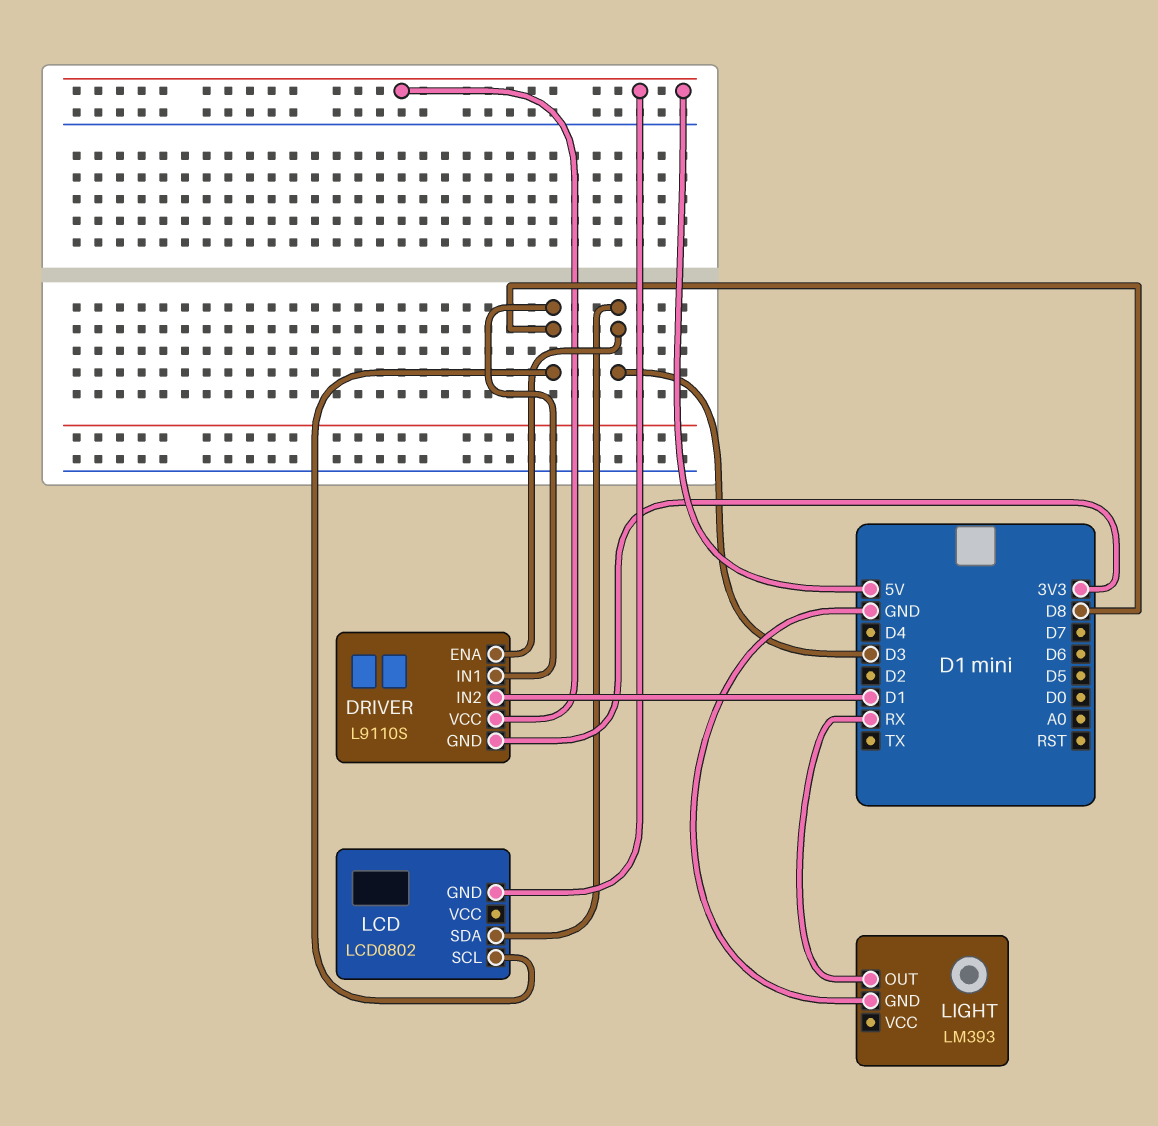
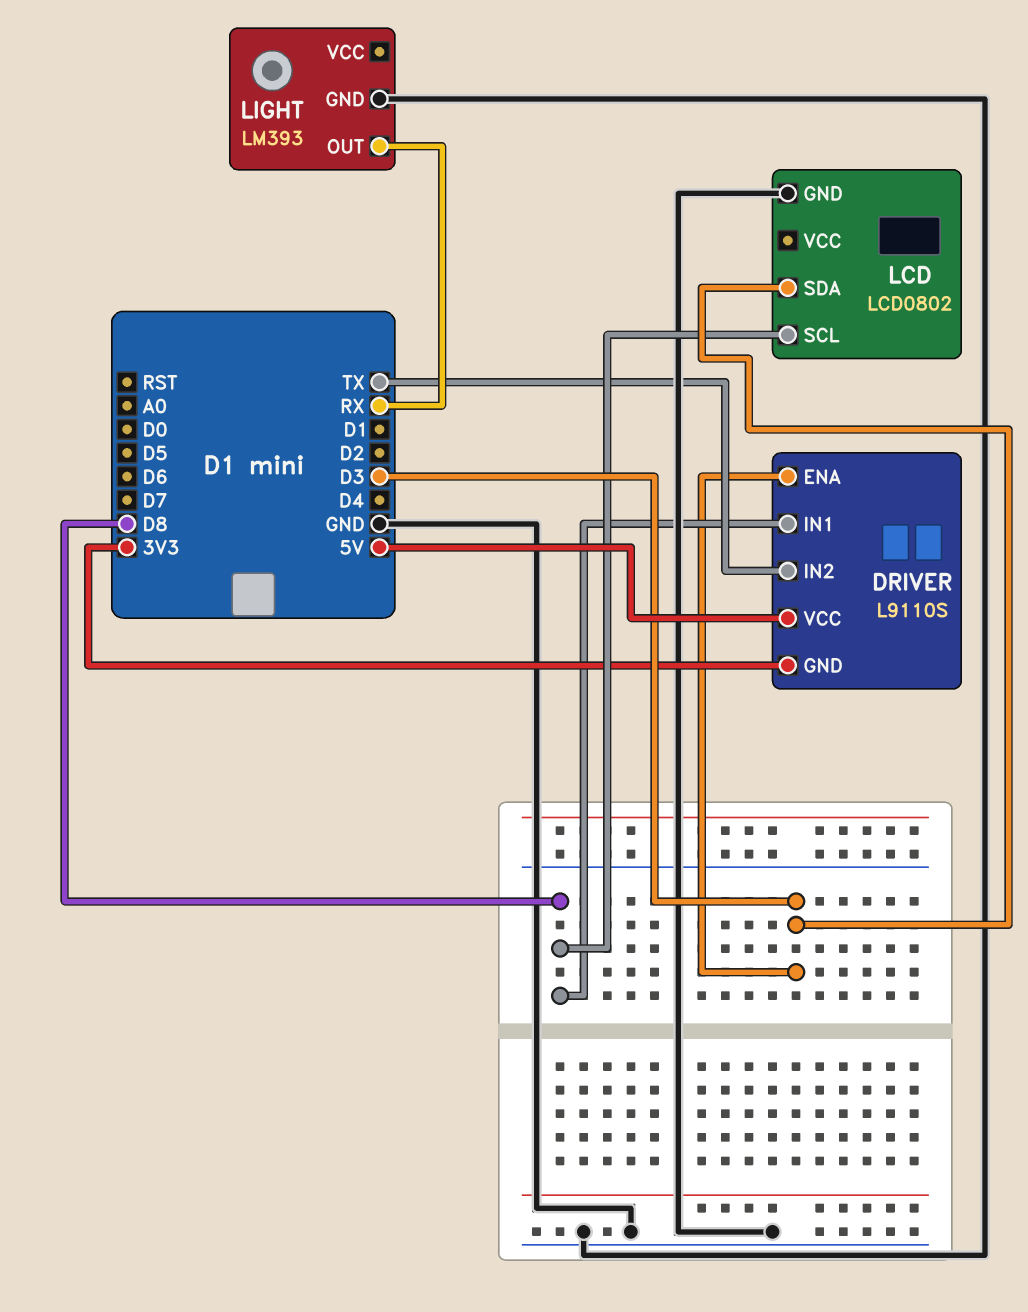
DRIVER pin IN2: D1 -> TX
LCD pin GND: 5V -> GND

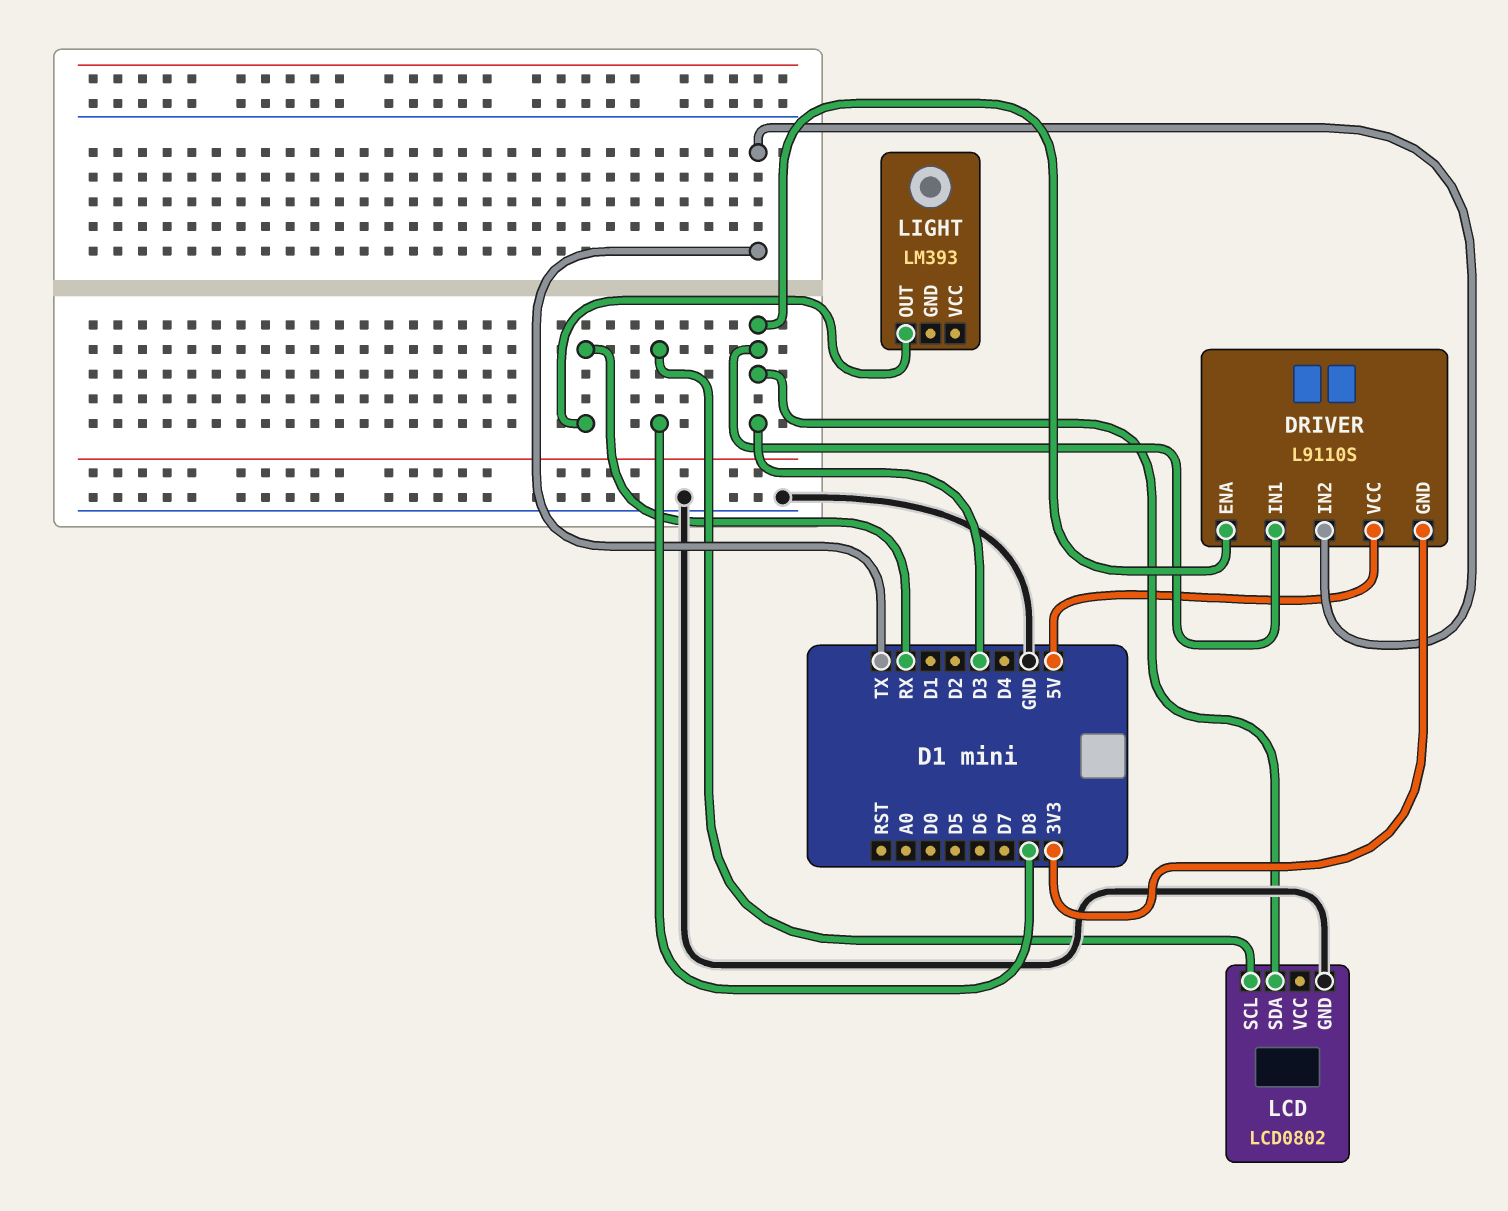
DRIVER pin IN1: D8 -> D3
LIGHT pin GND: GND -> none

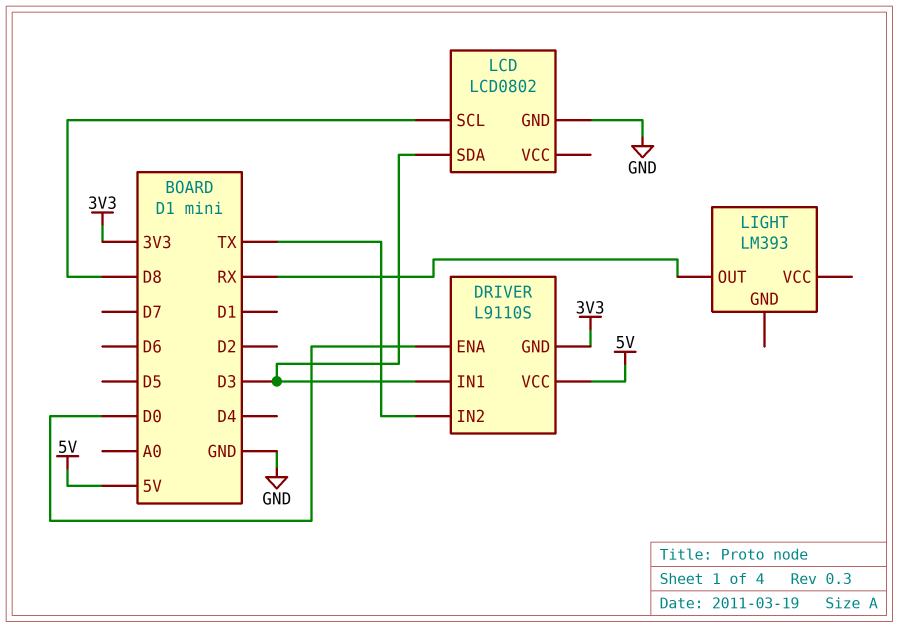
DRIVER pin ENA: D3 -> D0

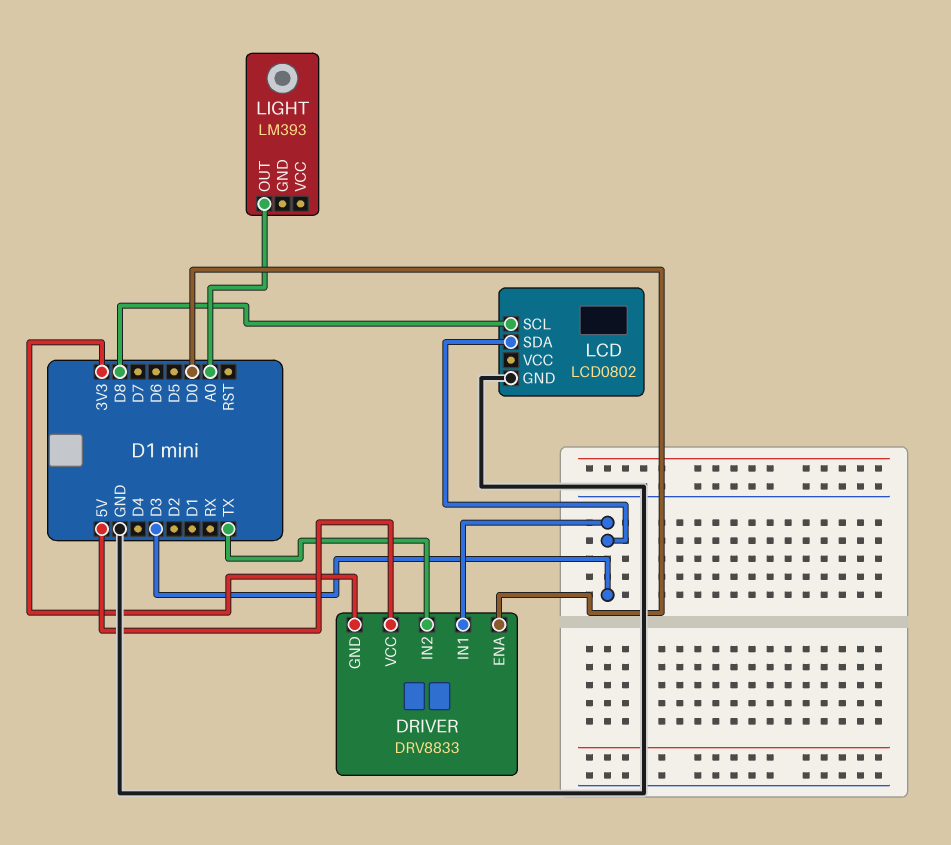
DRIVER: L9110S -> DRV8833
LIGHT pin OUT: RX -> A0

